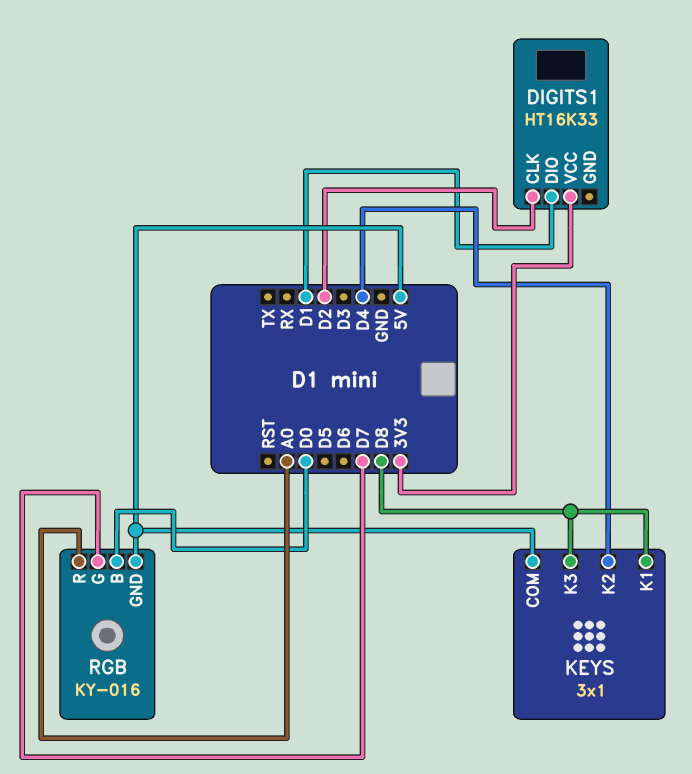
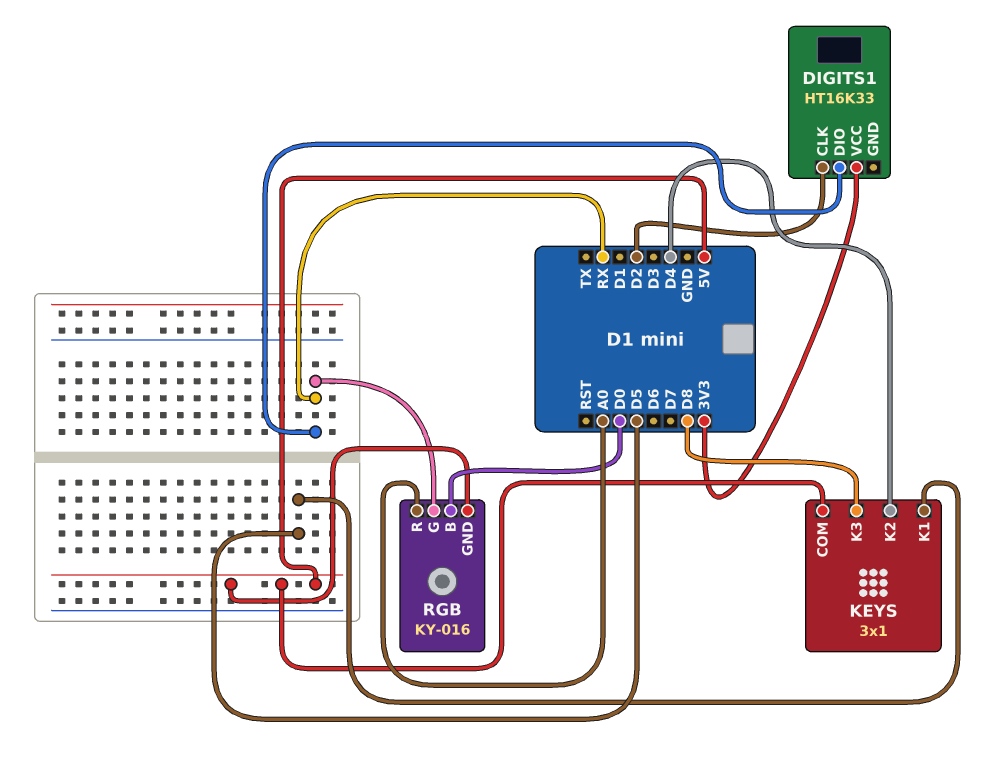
DIGITS1 pin DIO: D1 -> RX
KEYS pin K1: D8 -> D5
RGB pin G: D7 -> RX

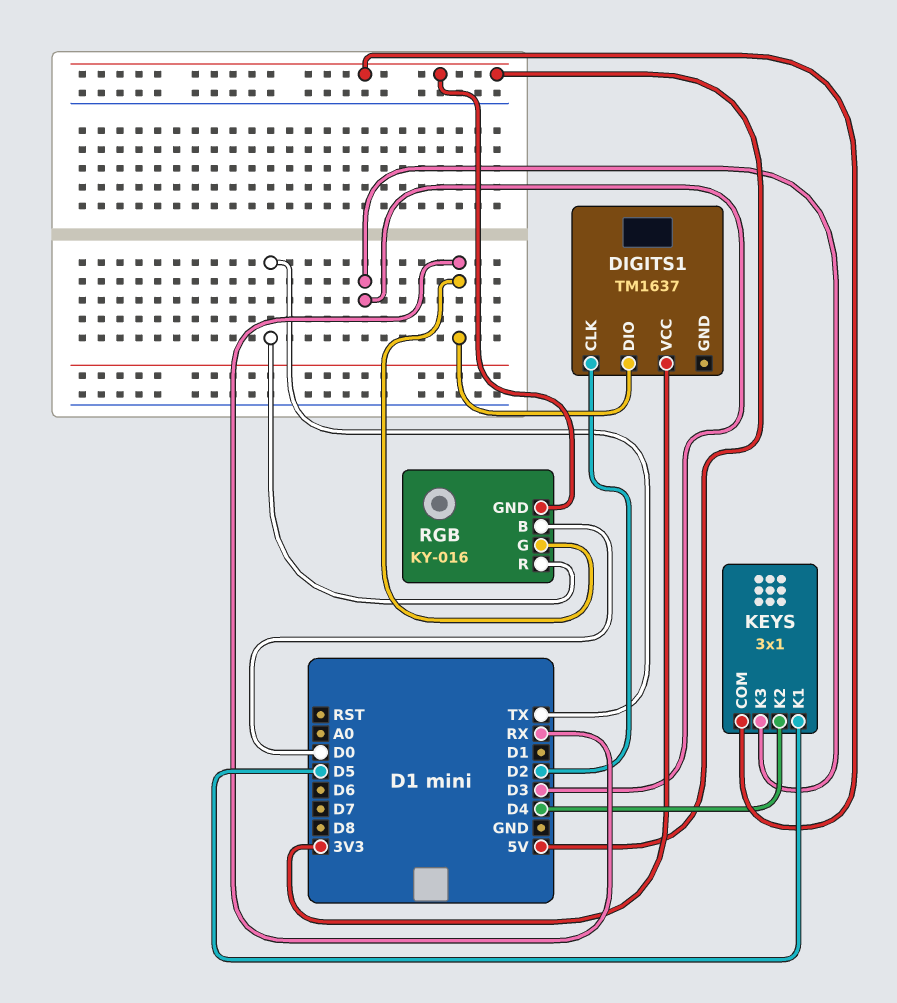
DIGITS1: HT16K33 -> TM1637
KEYS pin K3: D8 -> D3
RGB pin R: A0 -> TX

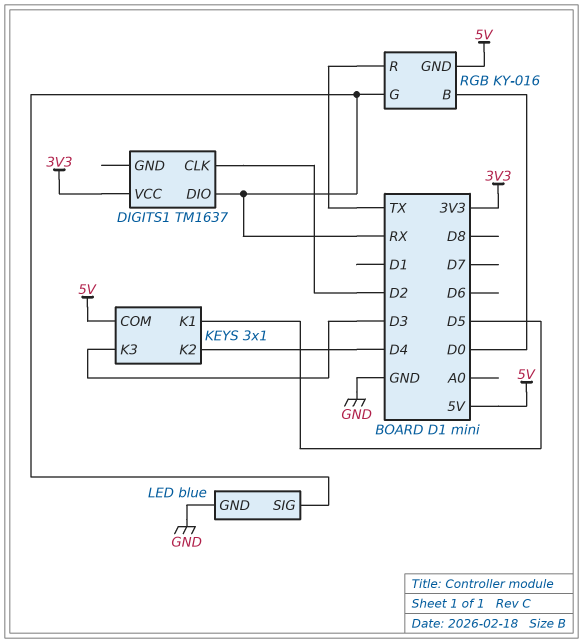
LED: none -> blue
LED pin GND: none -> GND
LED pin SIG: none -> RX

